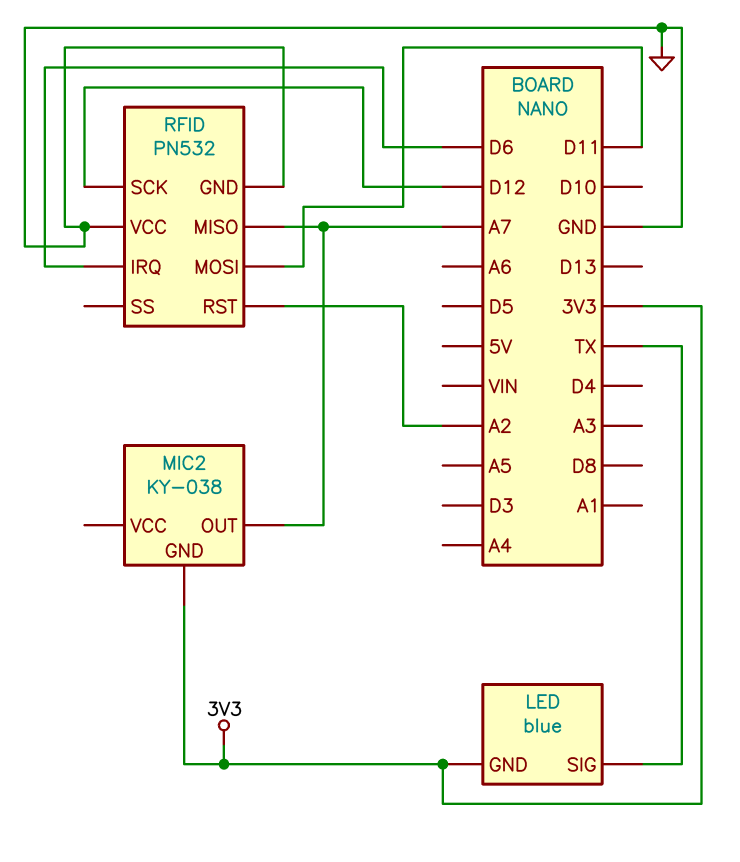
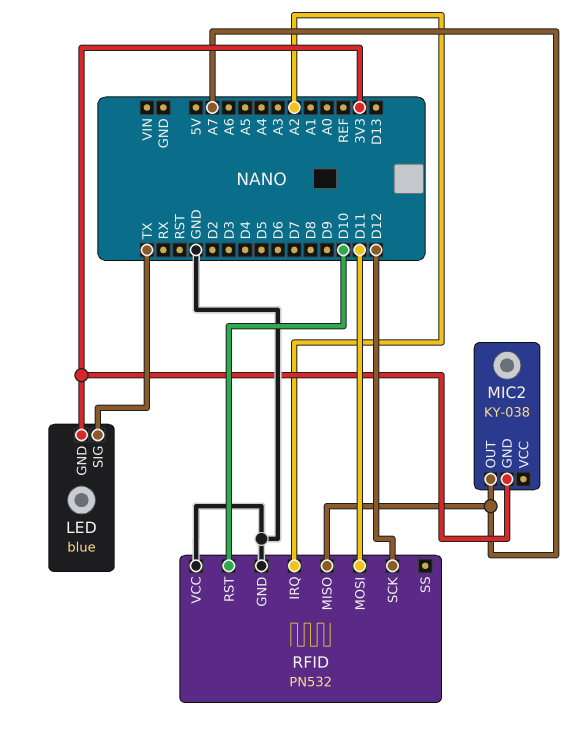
RFID pin IRQ: D6 -> A2
RFID pin RST: A2 -> D10

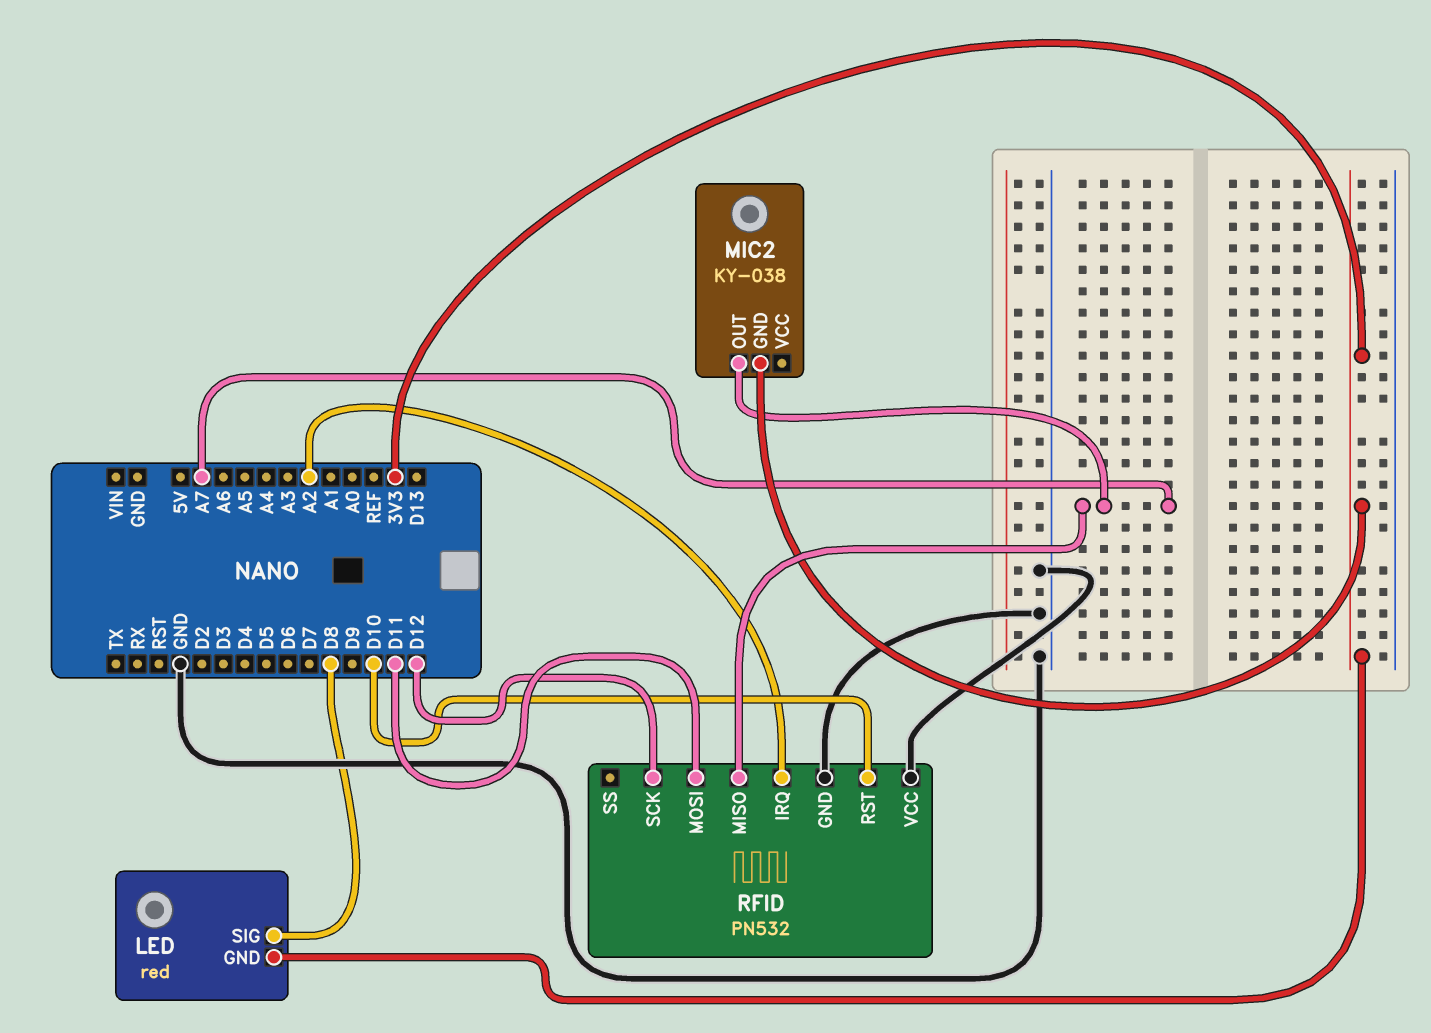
LED: blue -> red
LED pin SIG: TX -> D8

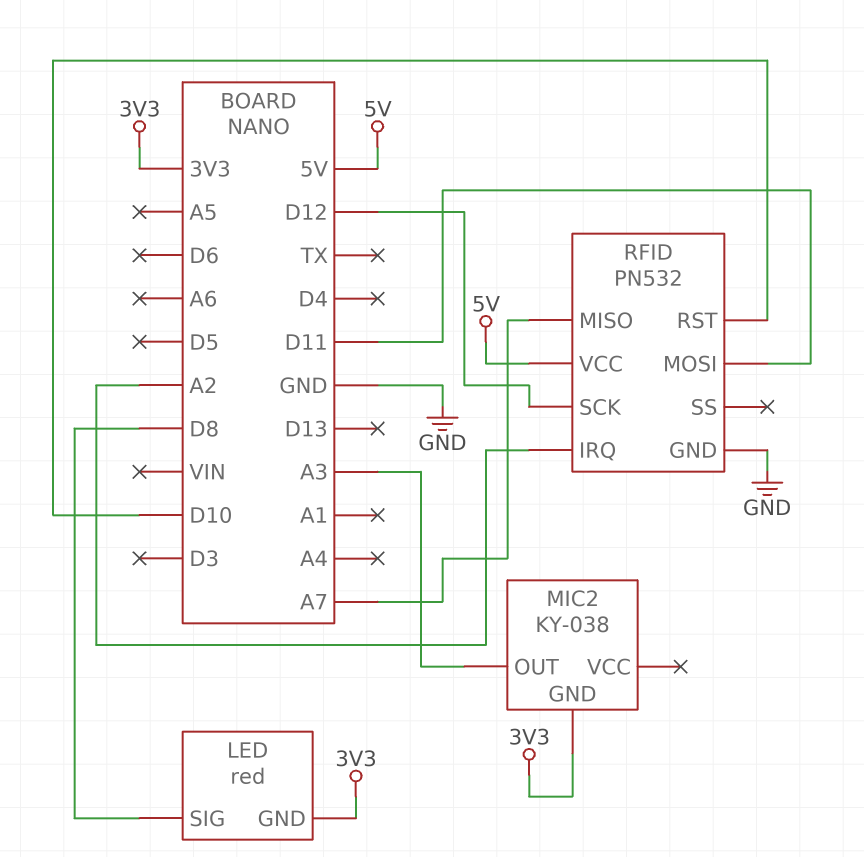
MIC2 pin OUT: A7 -> A3
RFID pin VCC: GND -> 5V

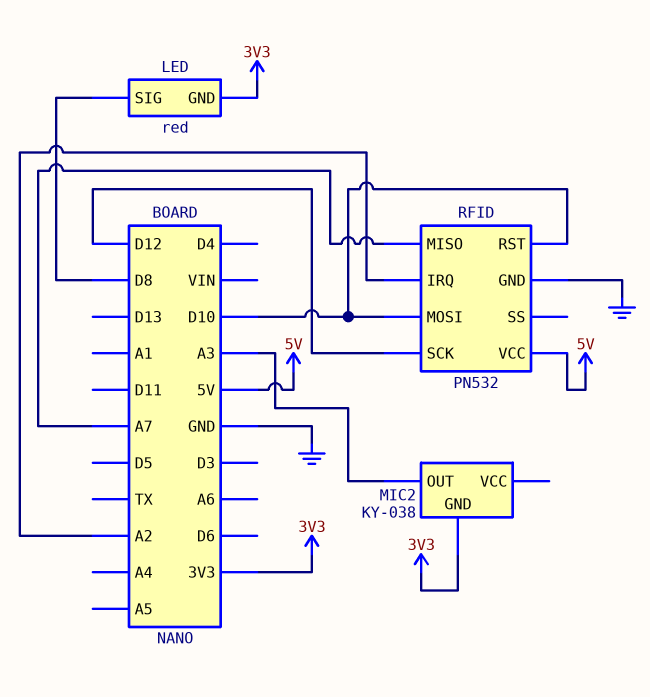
RFID pin MOSI: D11 -> D10

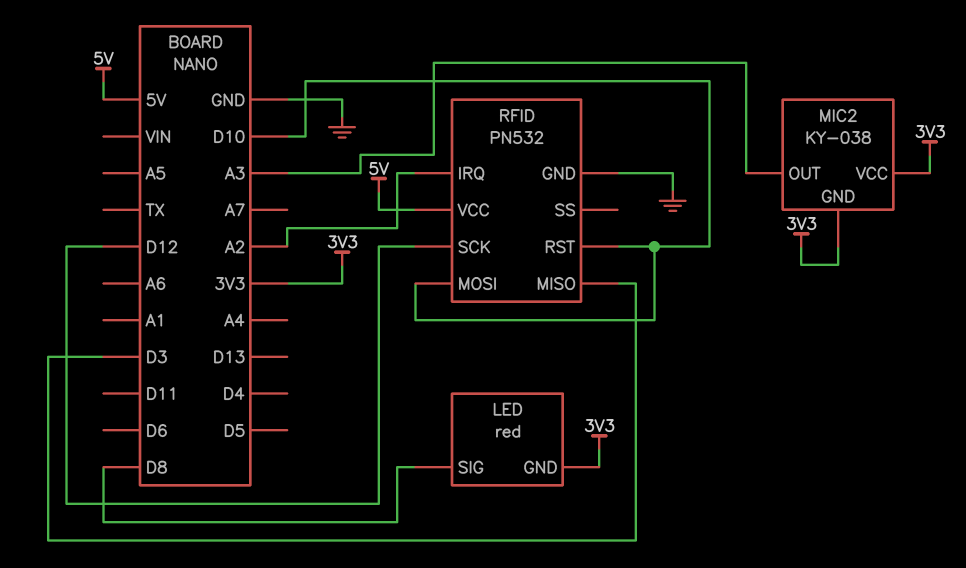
MIC2 pin VCC: none -> 3V3
RFID pin MISO: A7 -> D3

